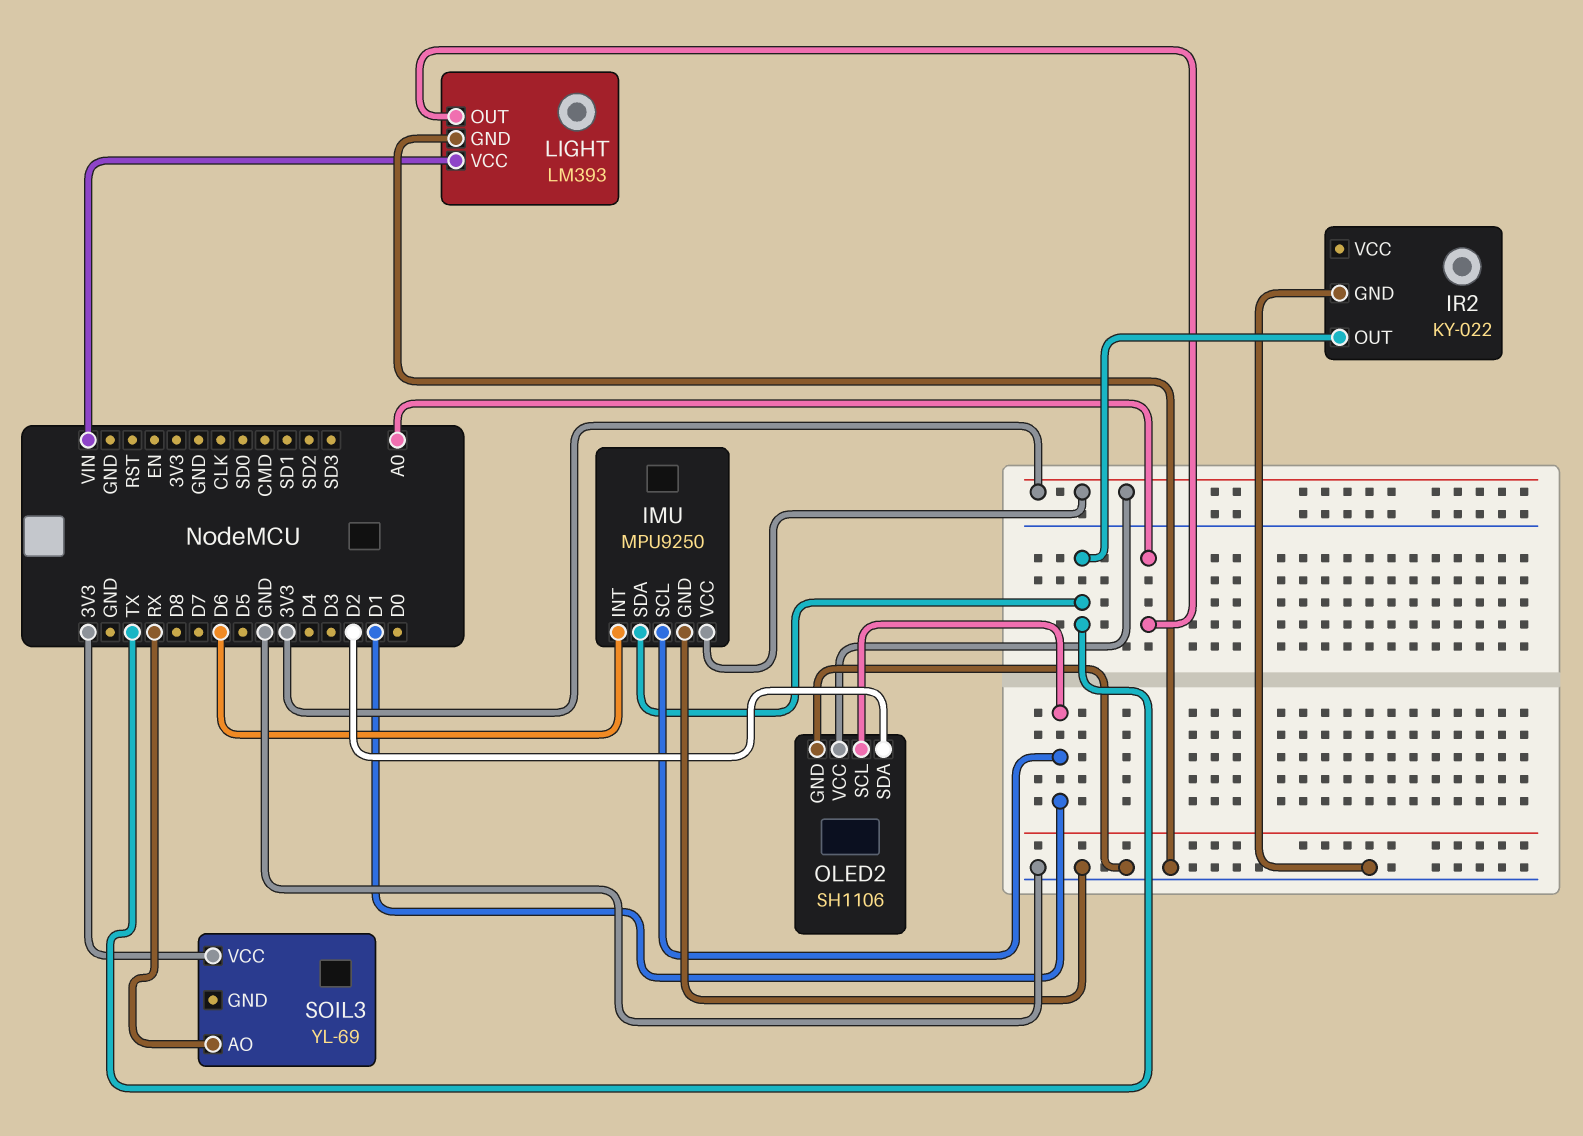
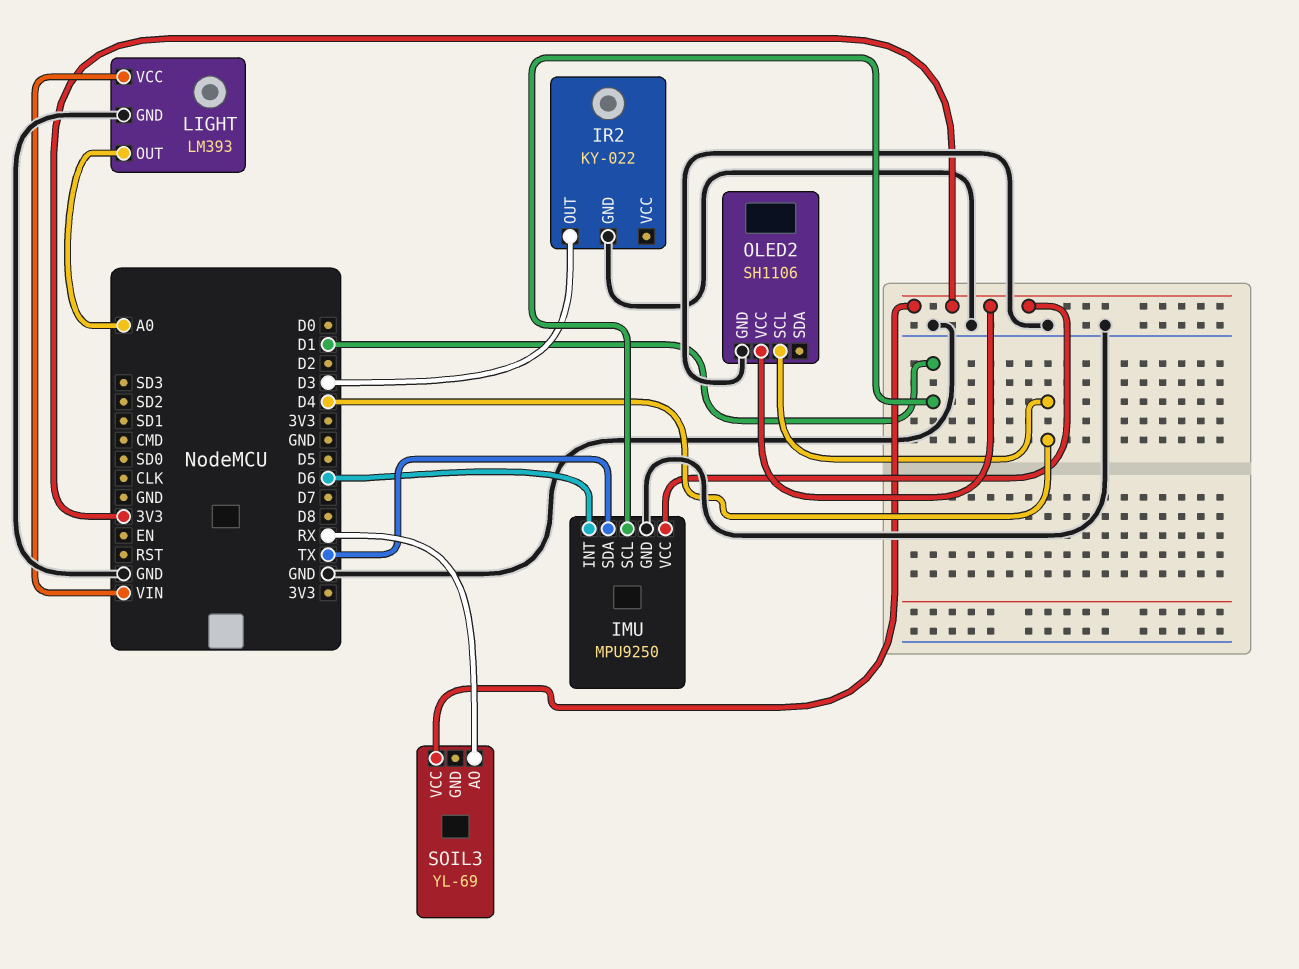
IR2 pin OUT: TX -> D3
OLED2 pin SCL: D1 -> D4
OLED2 pin SDA: D2 -> none

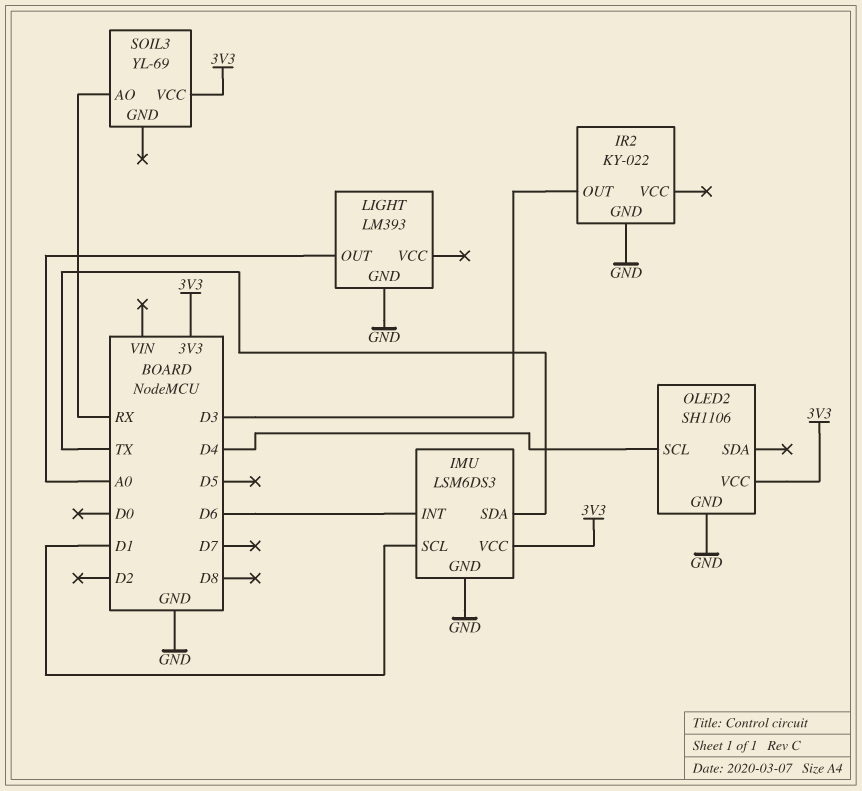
IMU: MPU9250 -> LSM6DS3
LIGHT pin VCC: VIN -> none

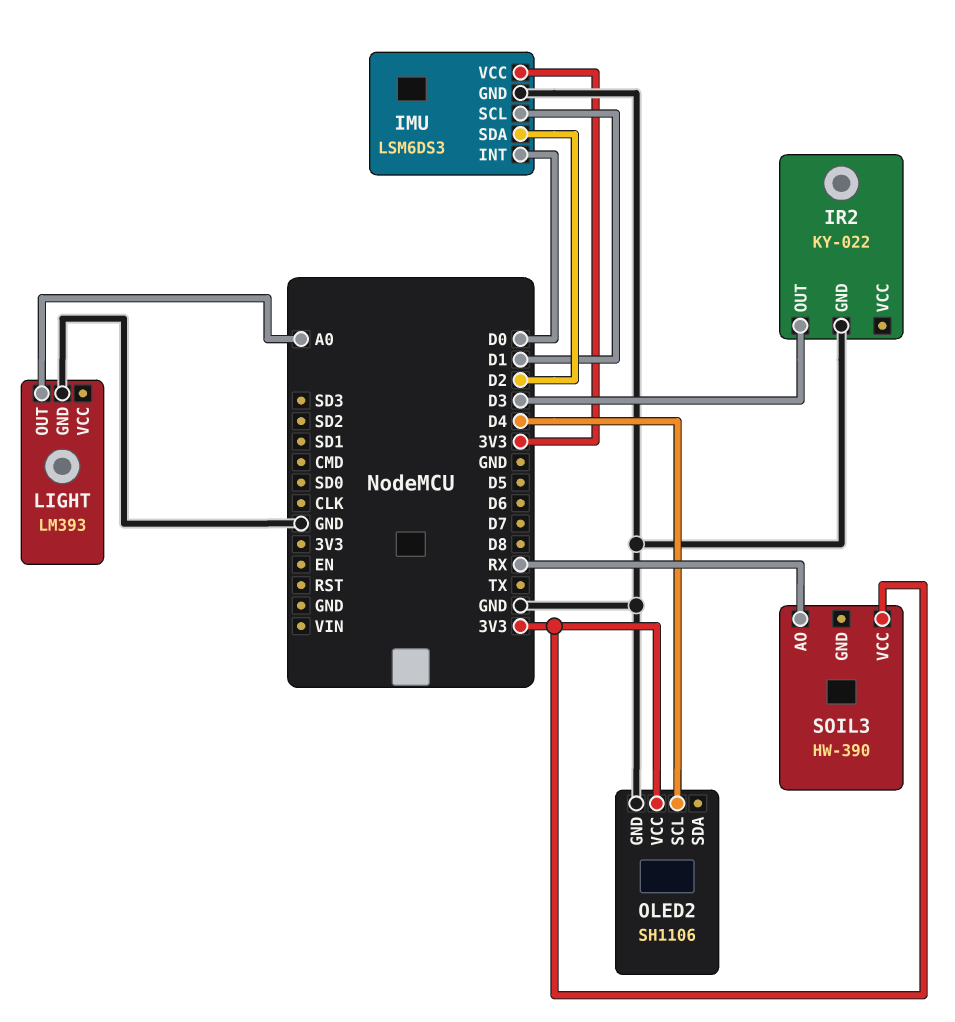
IMU pin INT: D6 -> D0
IMU pin SDA: TX -> D2
SOIL3: YL-69 -> HW-390

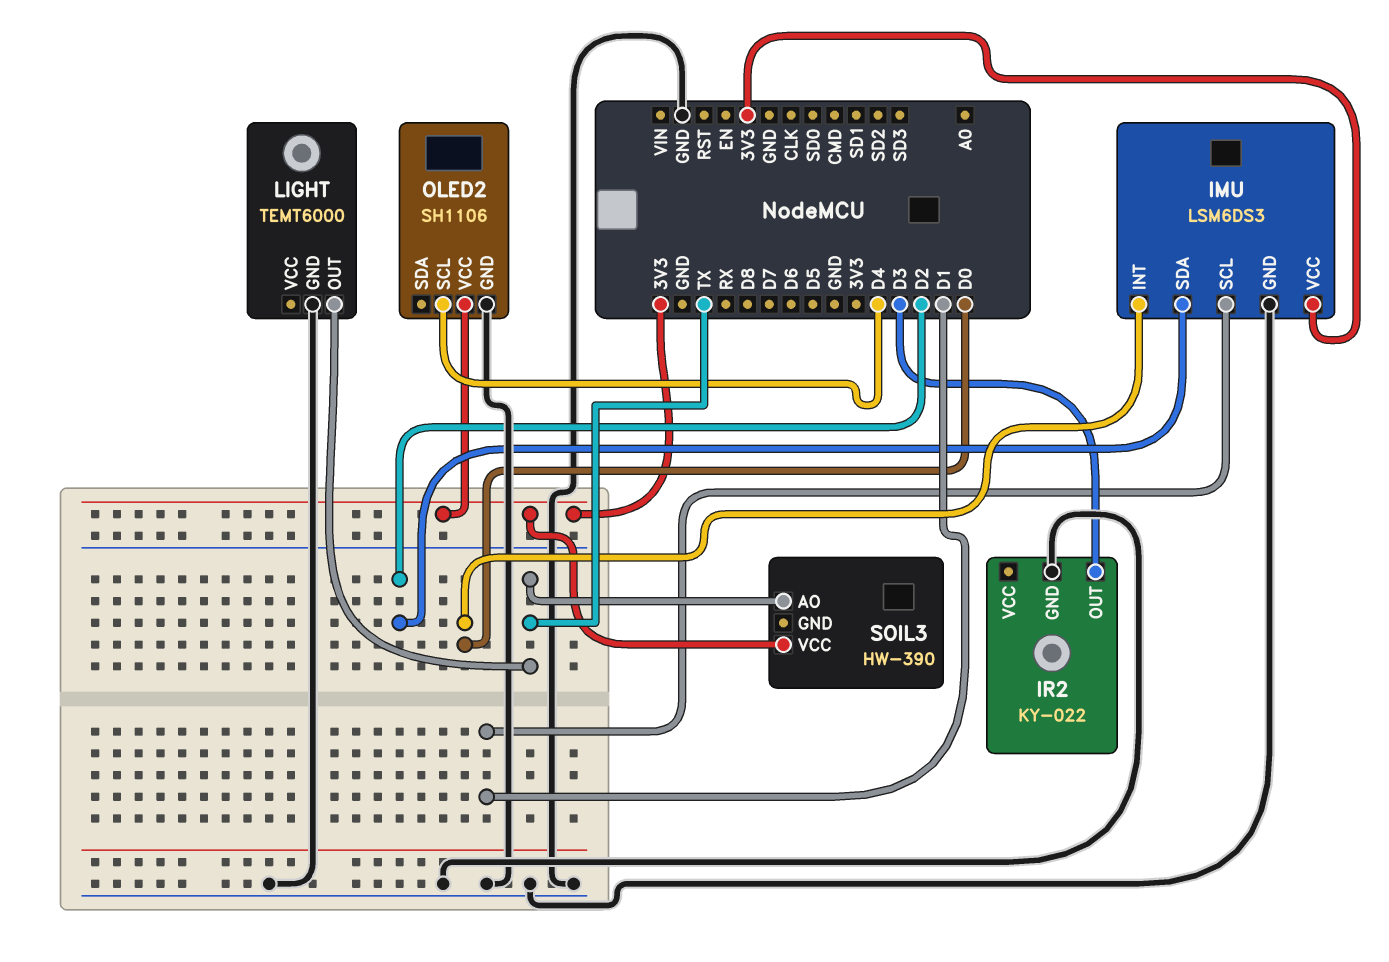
LIGHT: LM393 -> TEMT6000
LIGHT pin OUT: A0 -> TX
SOIL3 pin AO: RX -> TX

